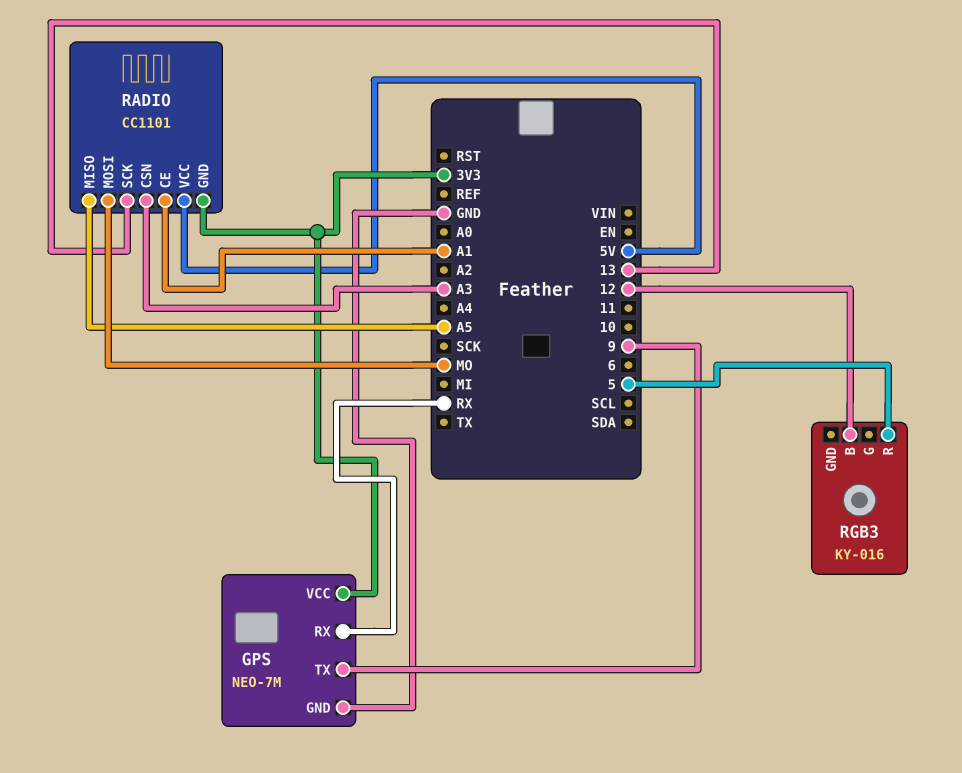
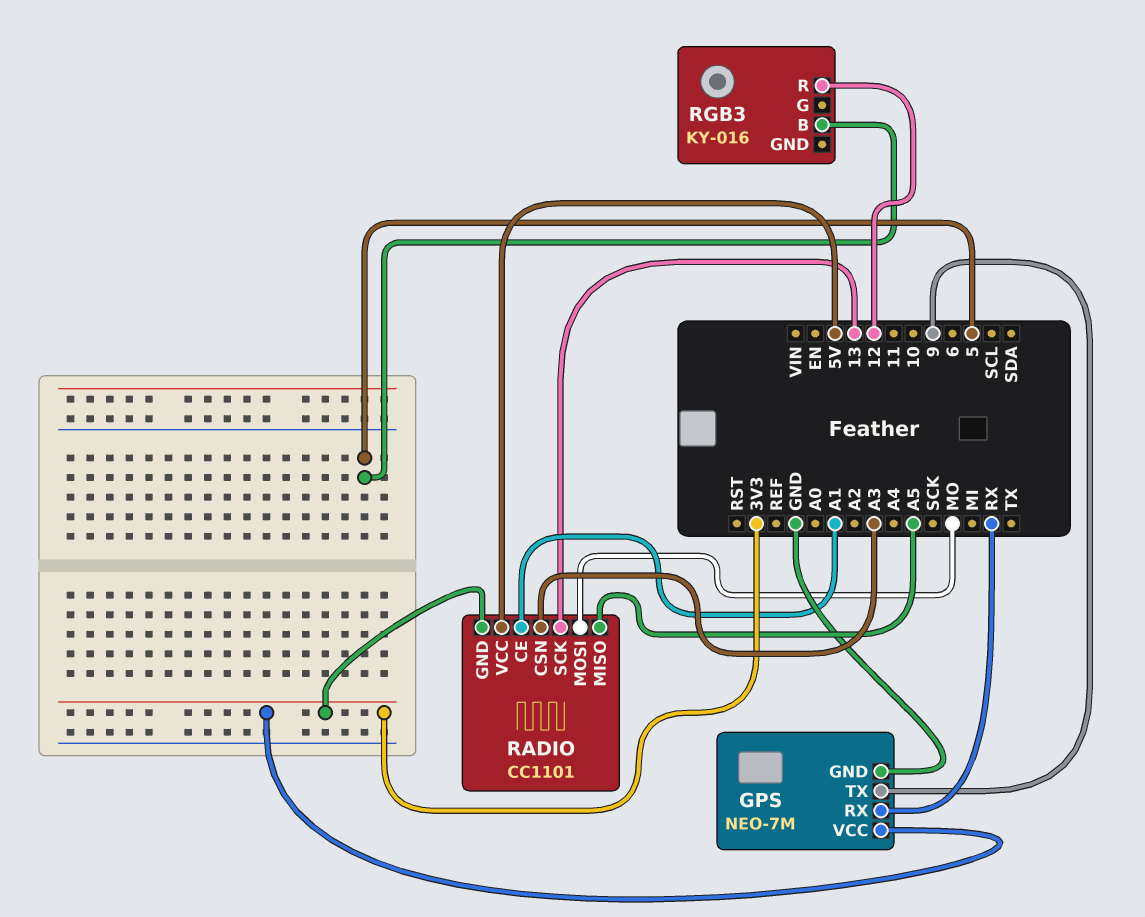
RGB3 pin B: 12 -> 5
RGB3 pin R: 5 -> 12

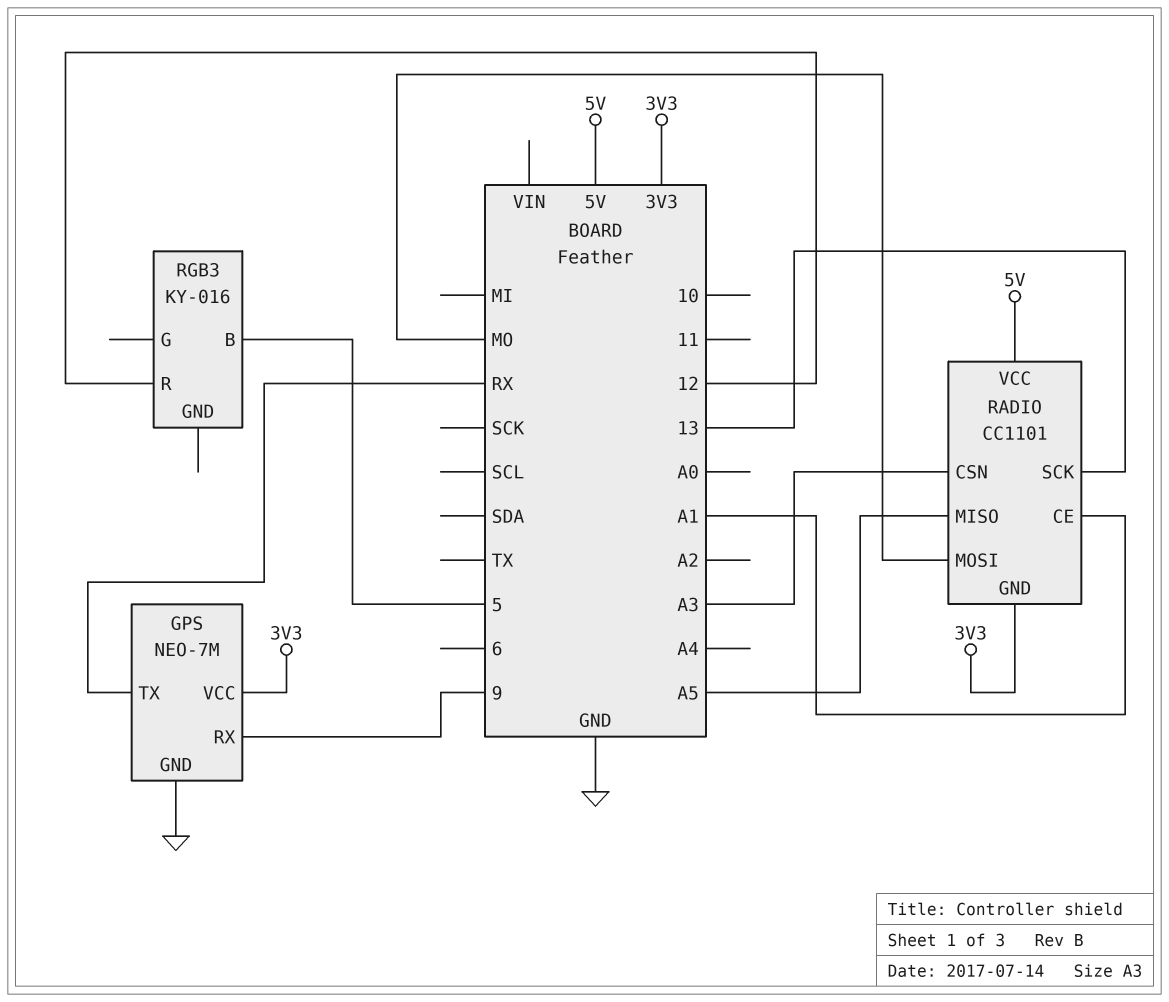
GPS pin RX: RX -> 9
GPS pin TX: 9 -> RX

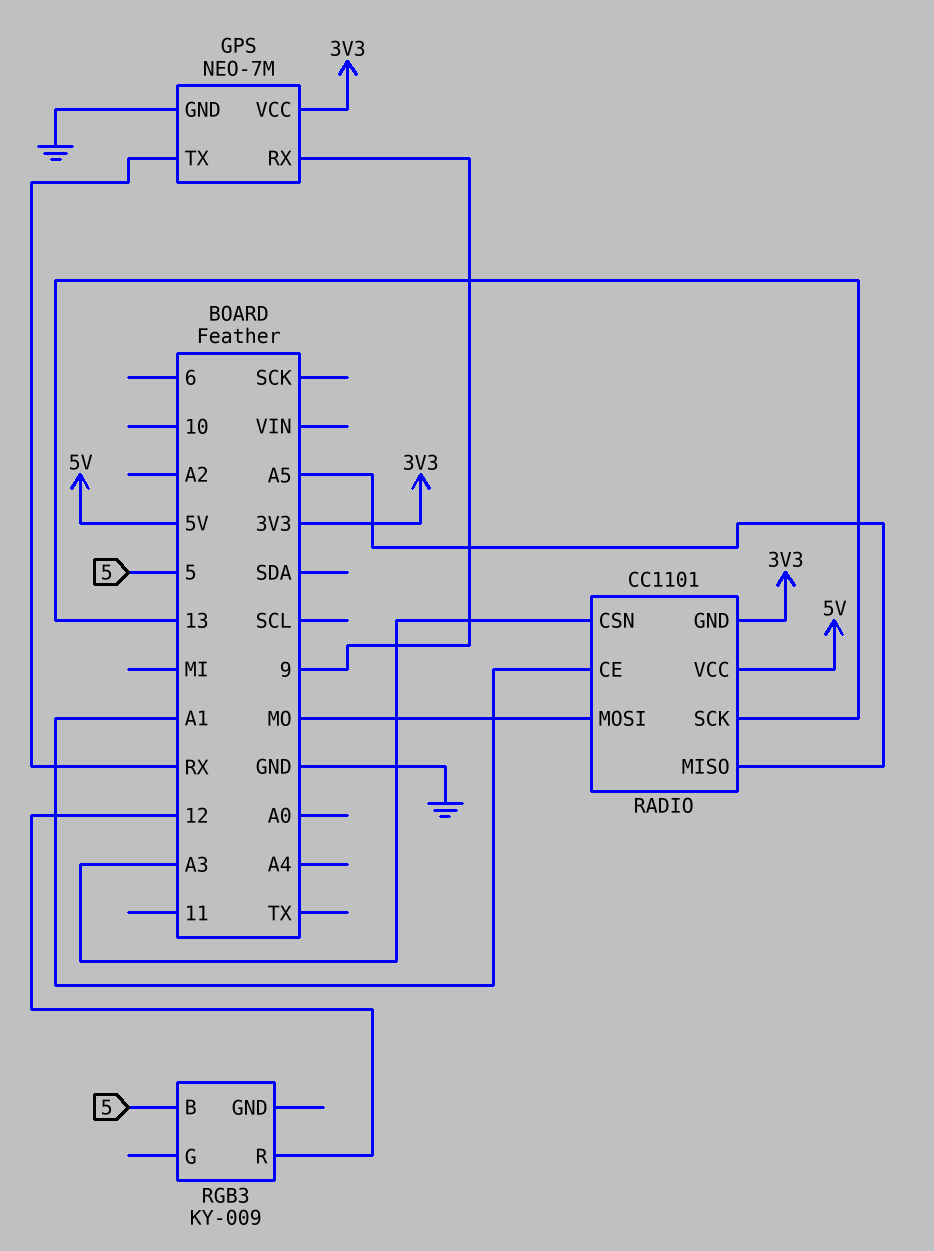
RGB3: KY-016 -> KY-009

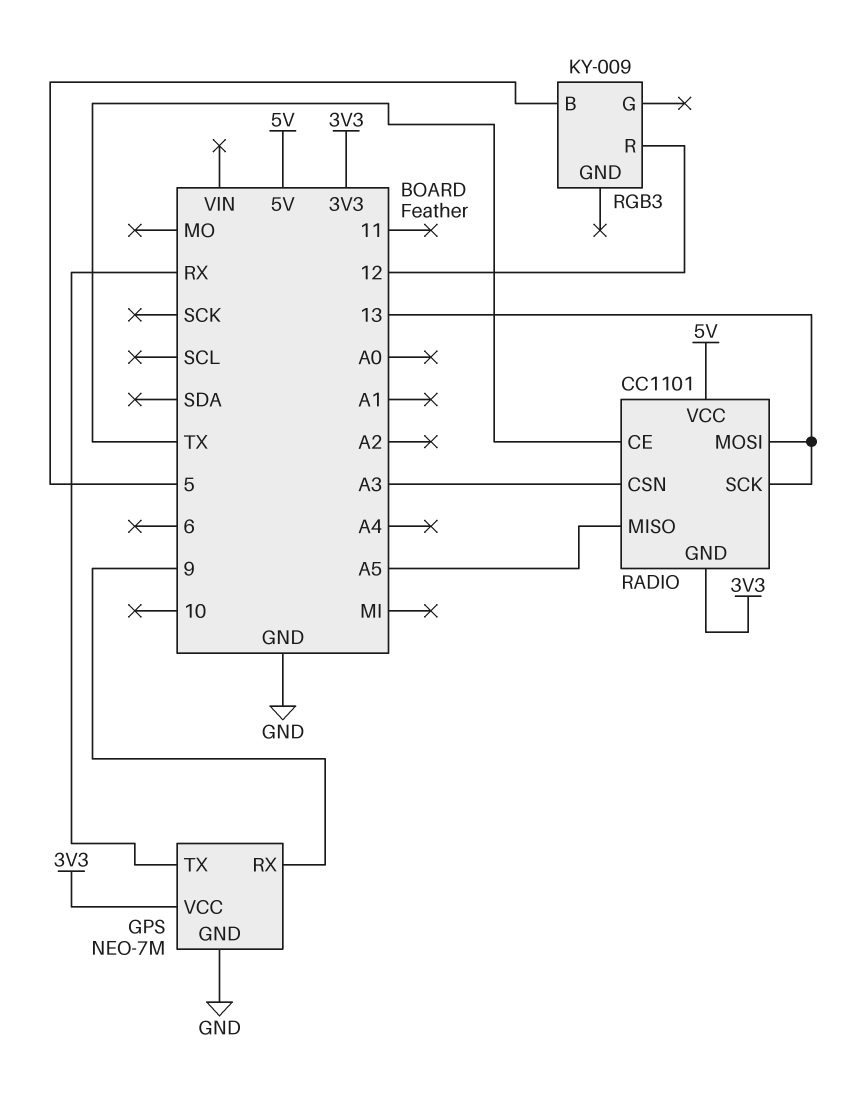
RADIO pin CE: A1 -> TX
RADIO pin MOSI: MO -> 13

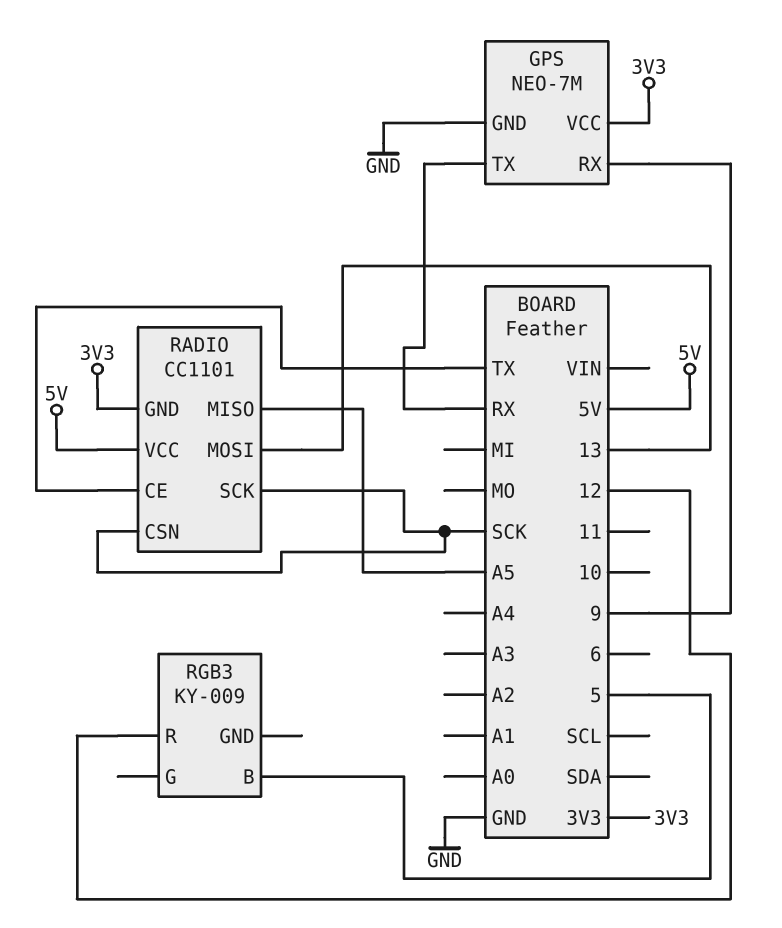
RADIO pin CSN: A3 -> SCK
RADIO pin SCK: 13 -> SCK

